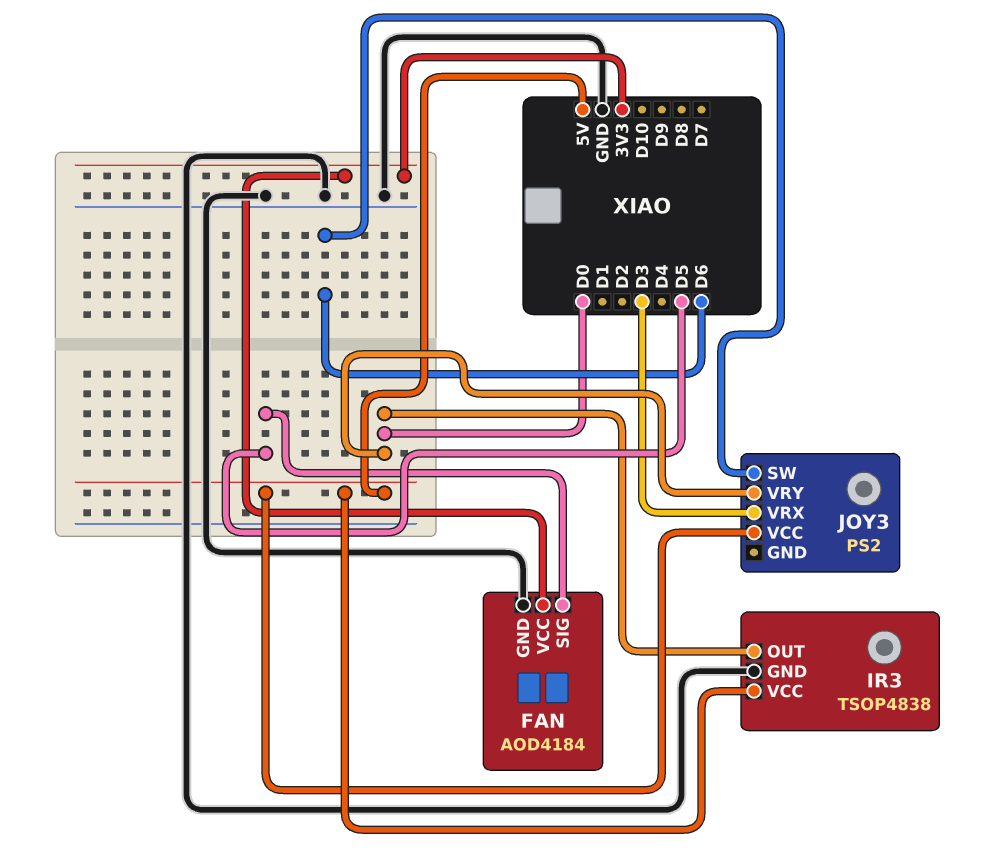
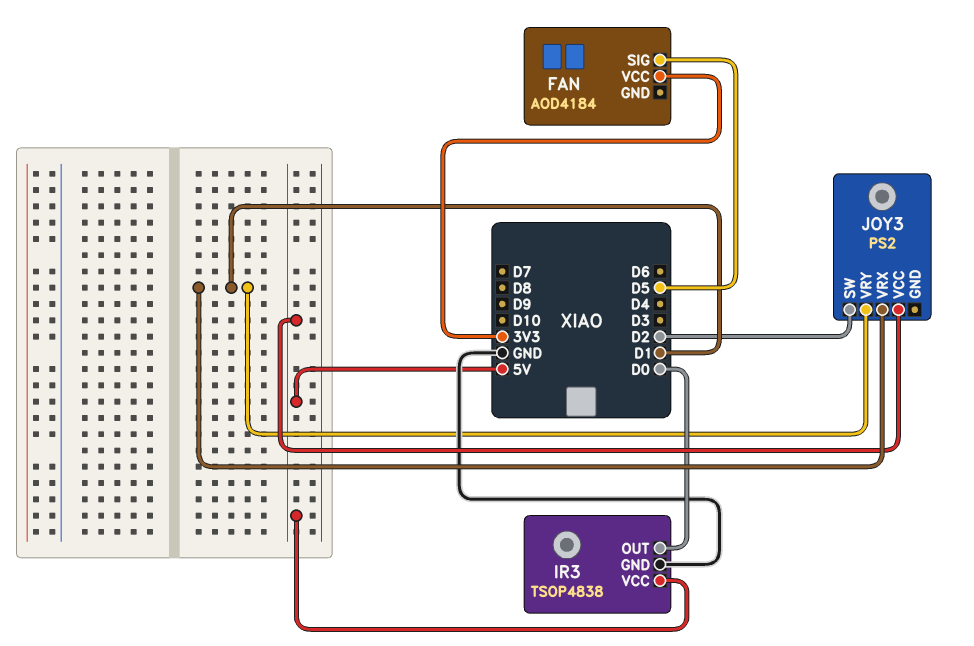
FAN pin GND: GND -> none
JOY3 pin SW: D6 -> D2
JOY3 pin VRX: D3 -> D1
JOY3 pin VRY: D0 -> D1

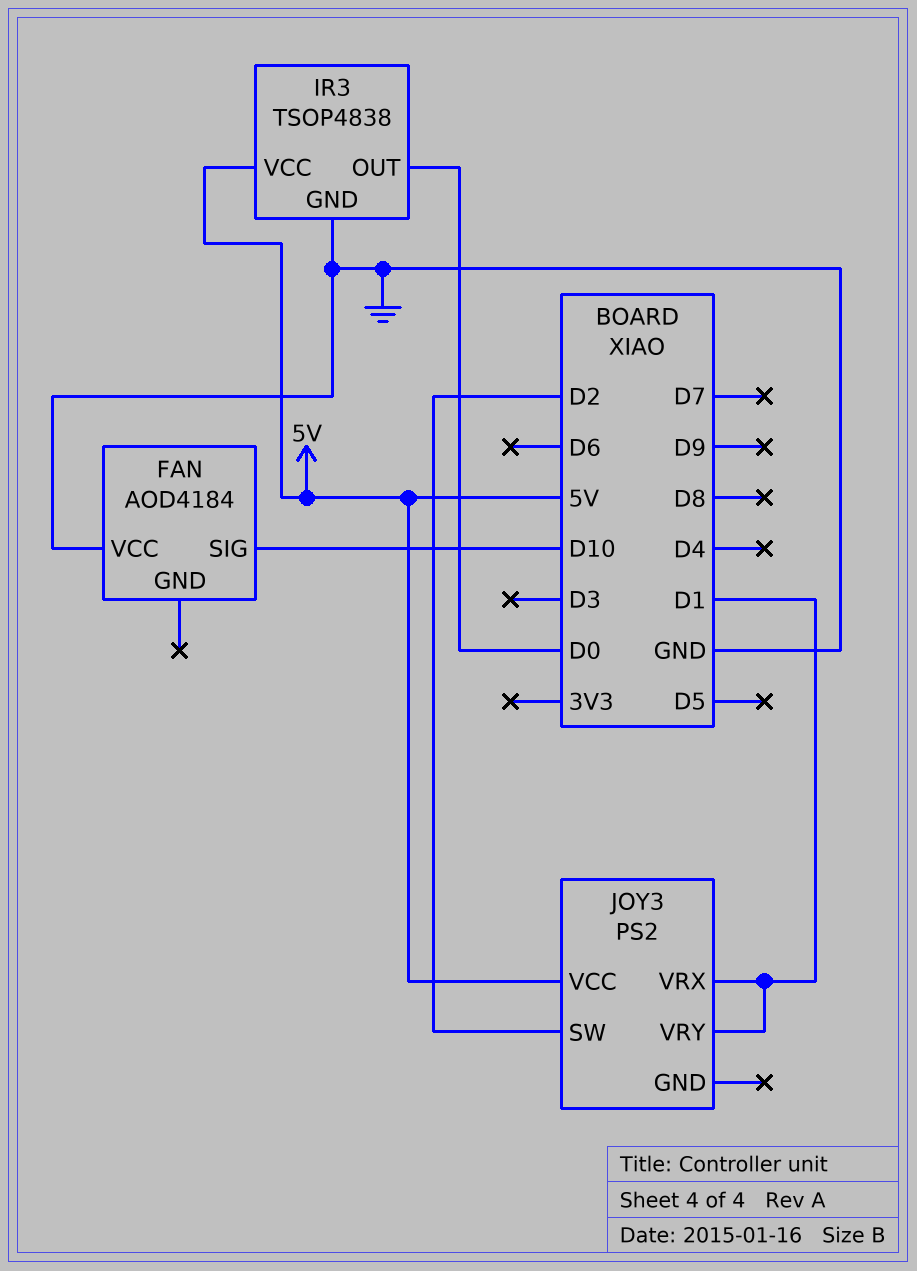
FAN pin SIG: D5 -> D10
FAN pin VCC: 3V3 -> GND

